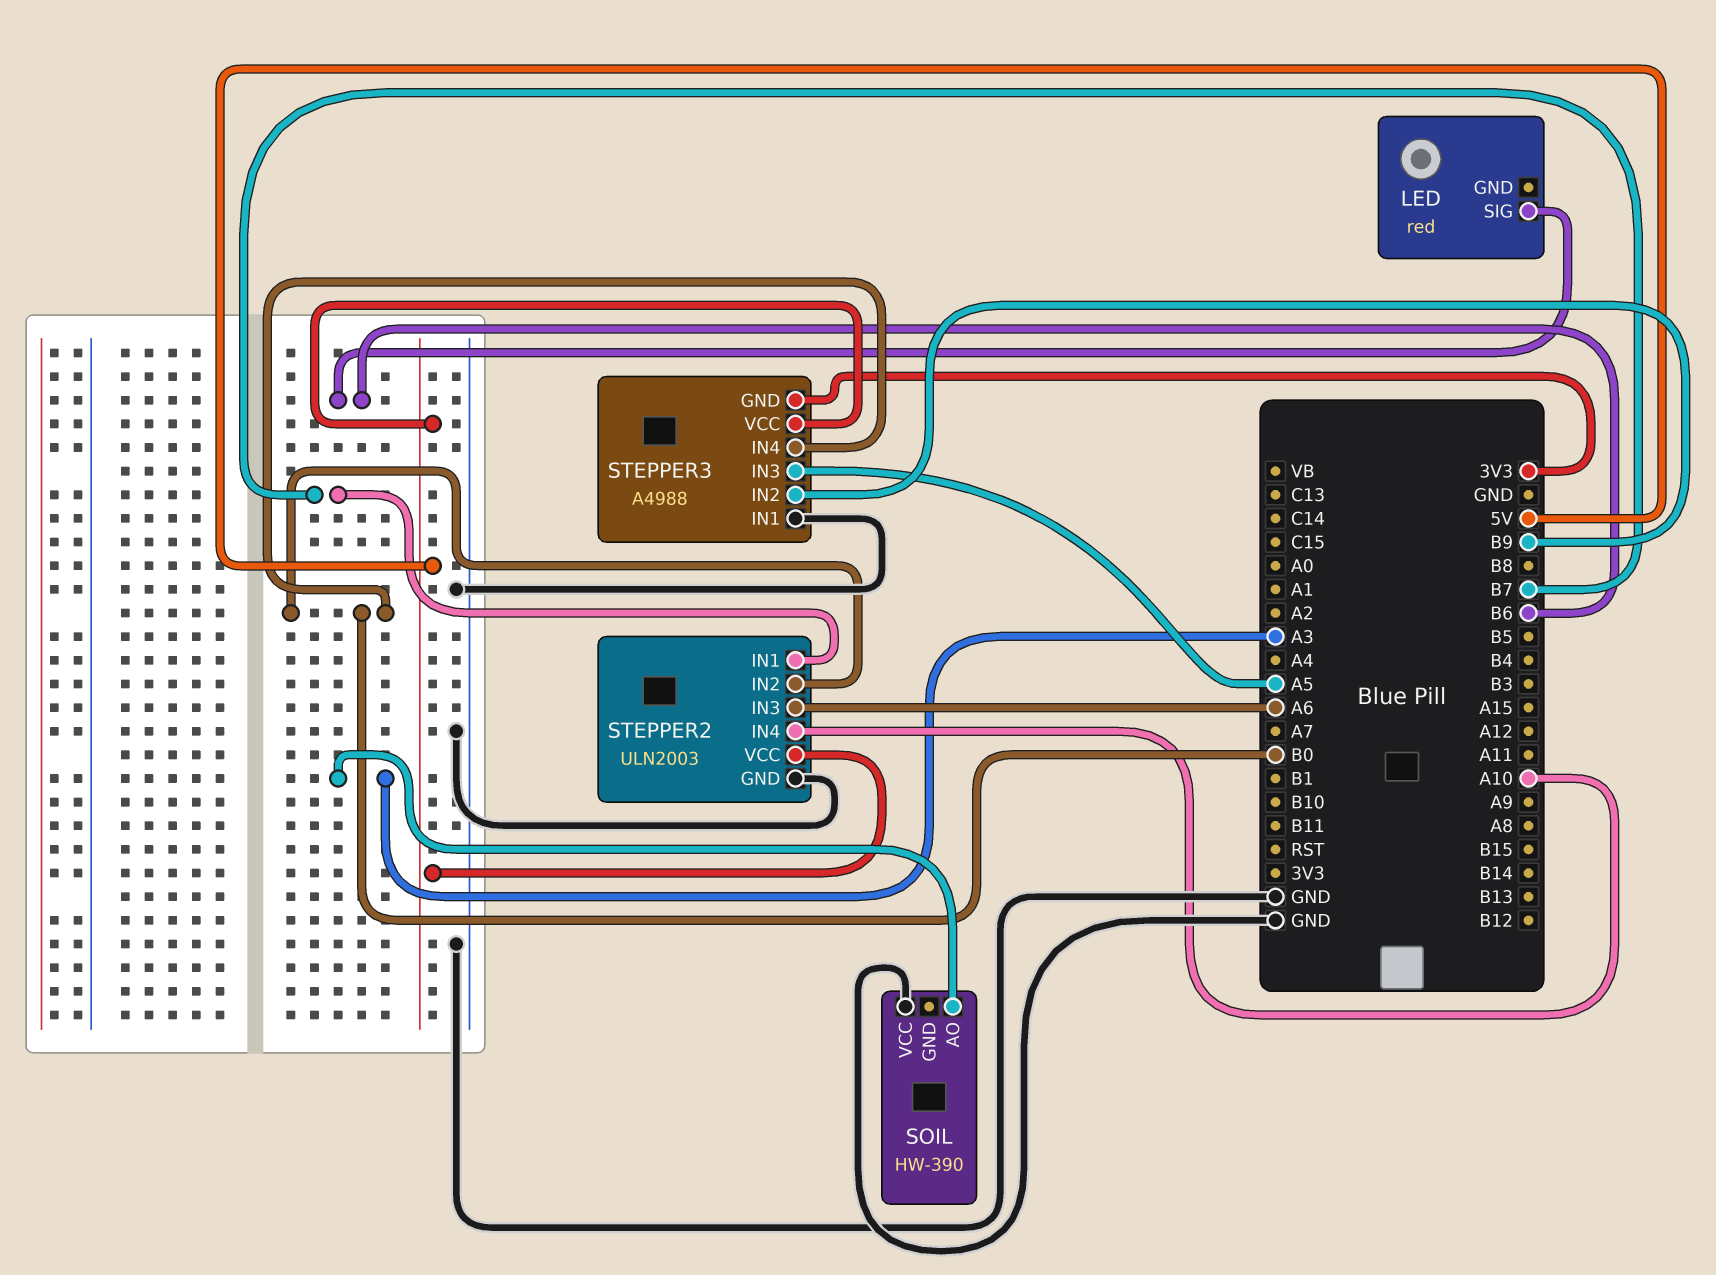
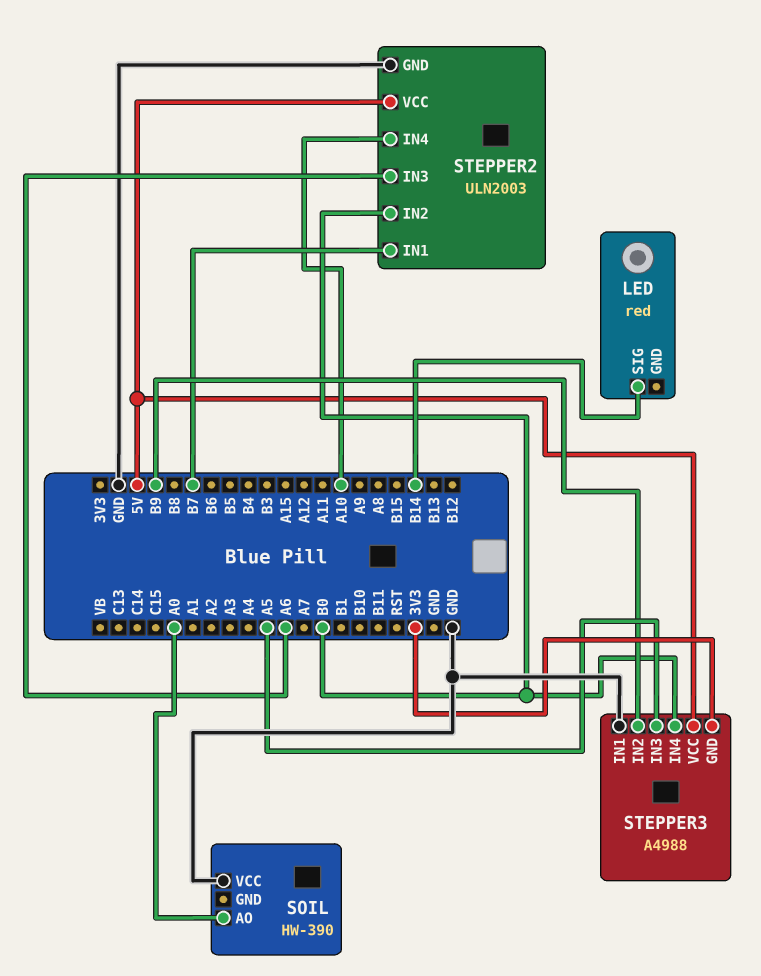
LED pin SIG: B6 -> B14
SOIL pin AO: A3 -> A0

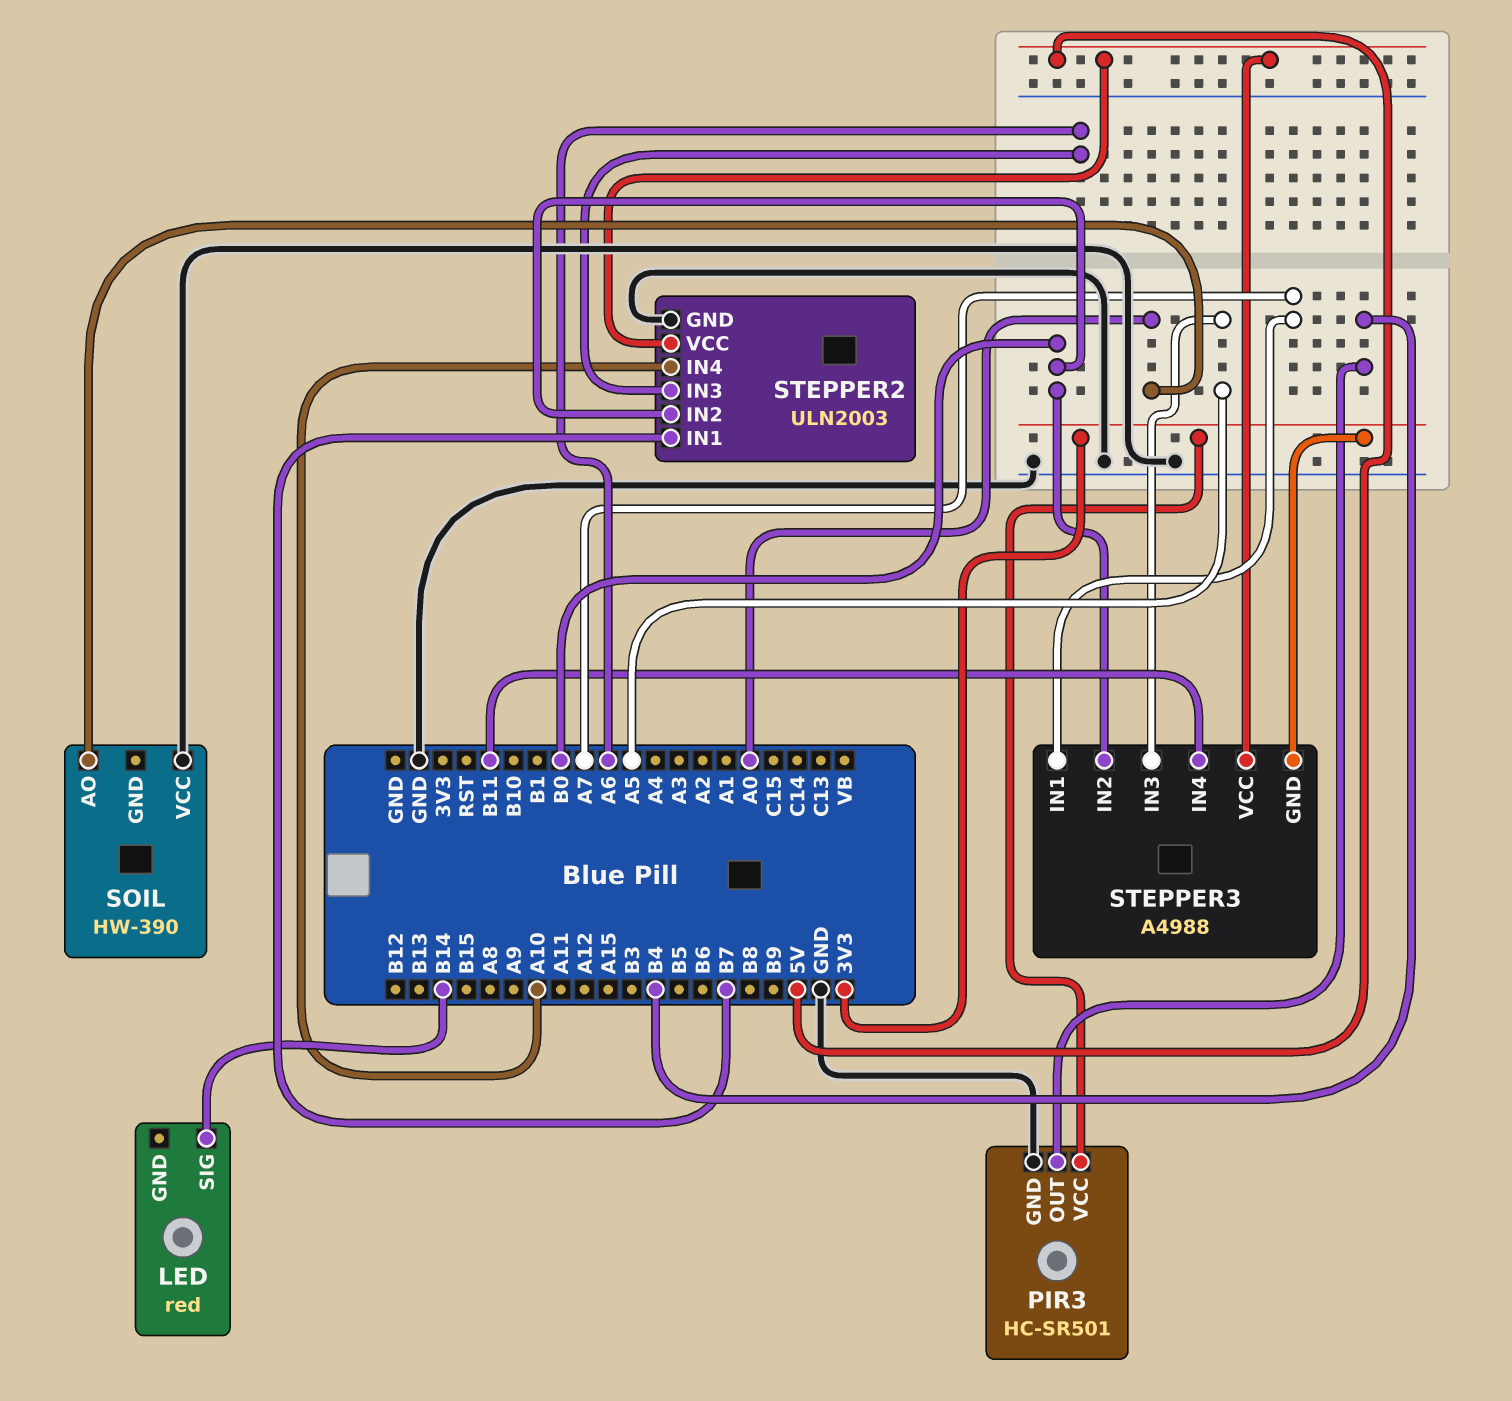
PIR3: none -> HC-SR501
PIR3 pin GND: none -> GND
PIR3 pin OUT: none -> B4
PIR3 pin VCC: none -> 3V3
STEPPER3 pin IN1: GND -> A7
STEPPER3 pin IN2: B9 -> B0
STEPPER3 pin IN4: B0 -> B11

